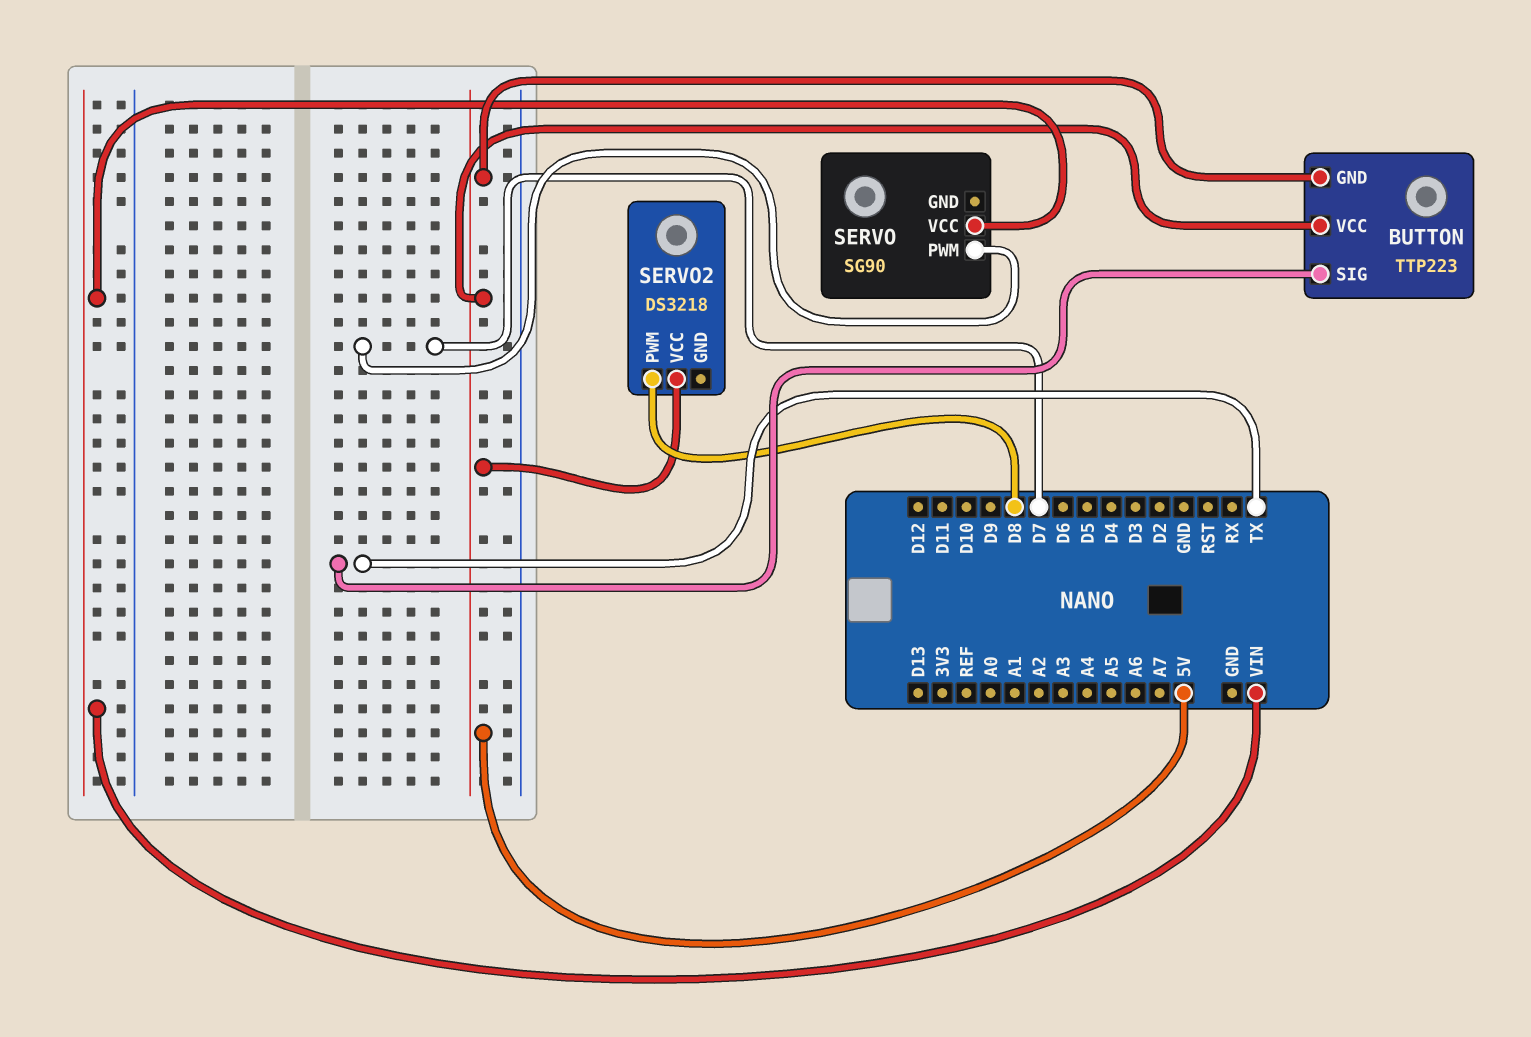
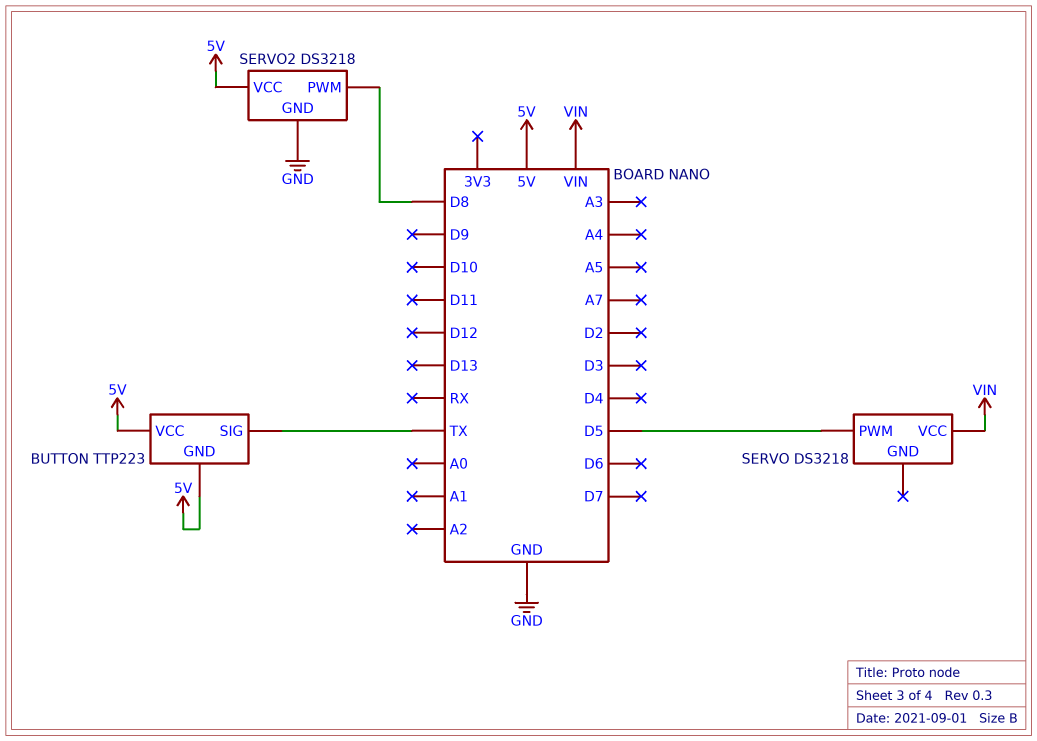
SERVO: SG90 -> DS3218
SERVO pin PWM: D7 -> D5
SERVO2 pin GND: none -> GND

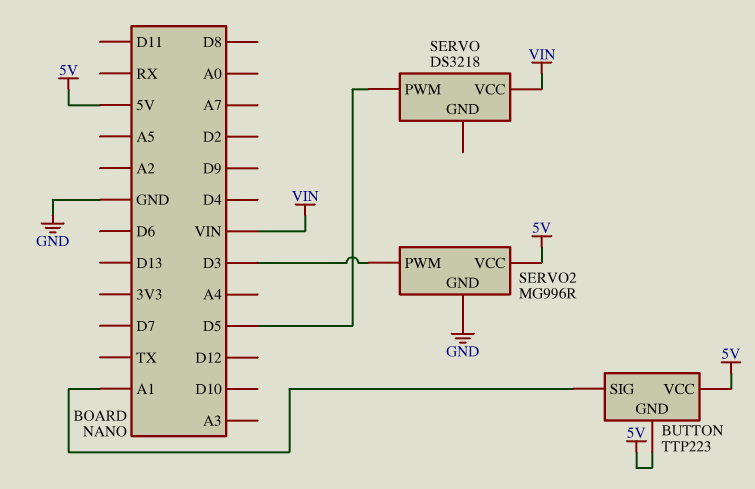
BUTTON pin SIG: TX -> A1
SERVO2: DS3218 -> MG996R
SERVO2 pin PWM: D8 -> D3

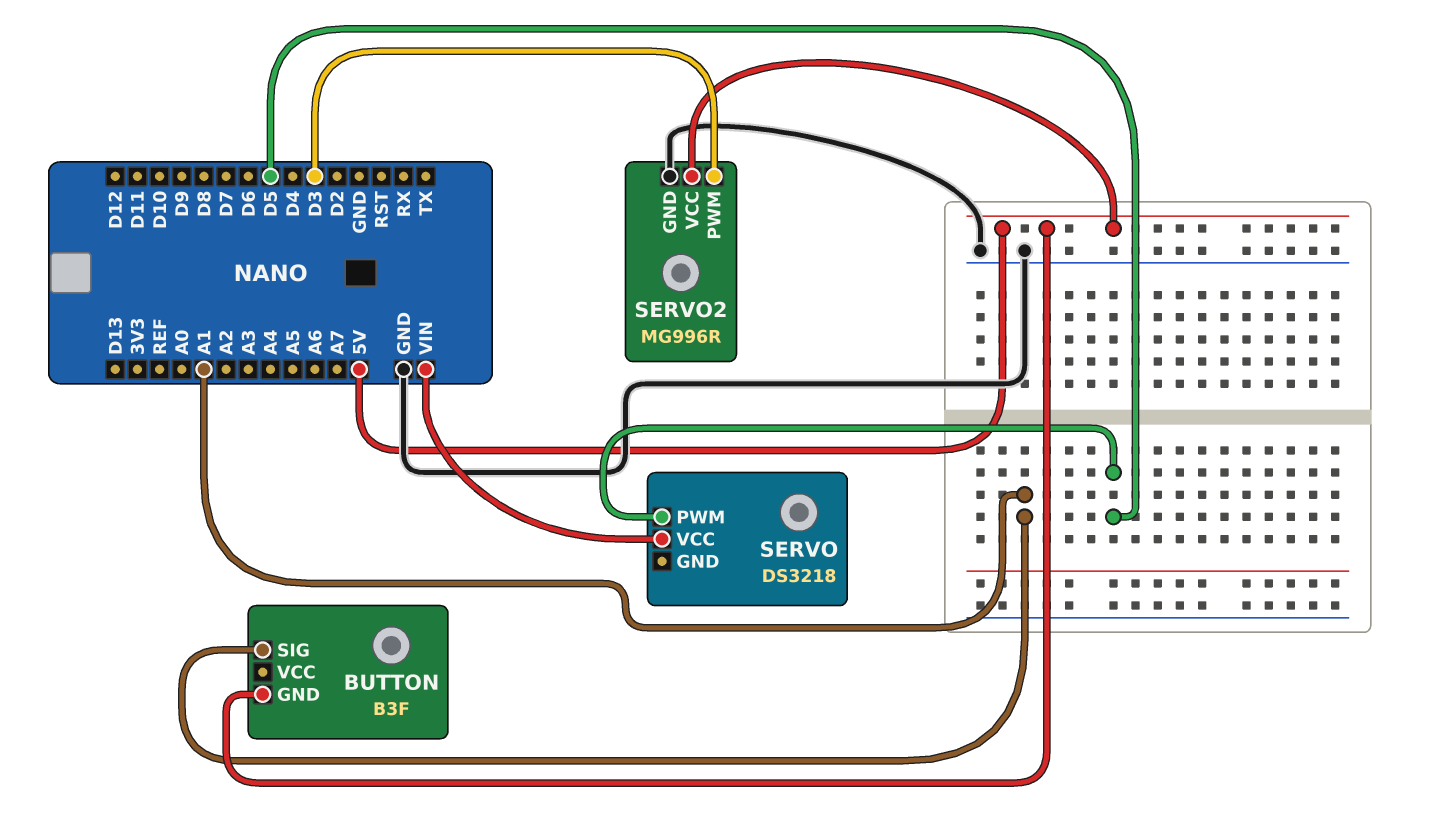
BUTTON: TTP223 -> B3F
BUTTON pin VCC: 5V -> none

